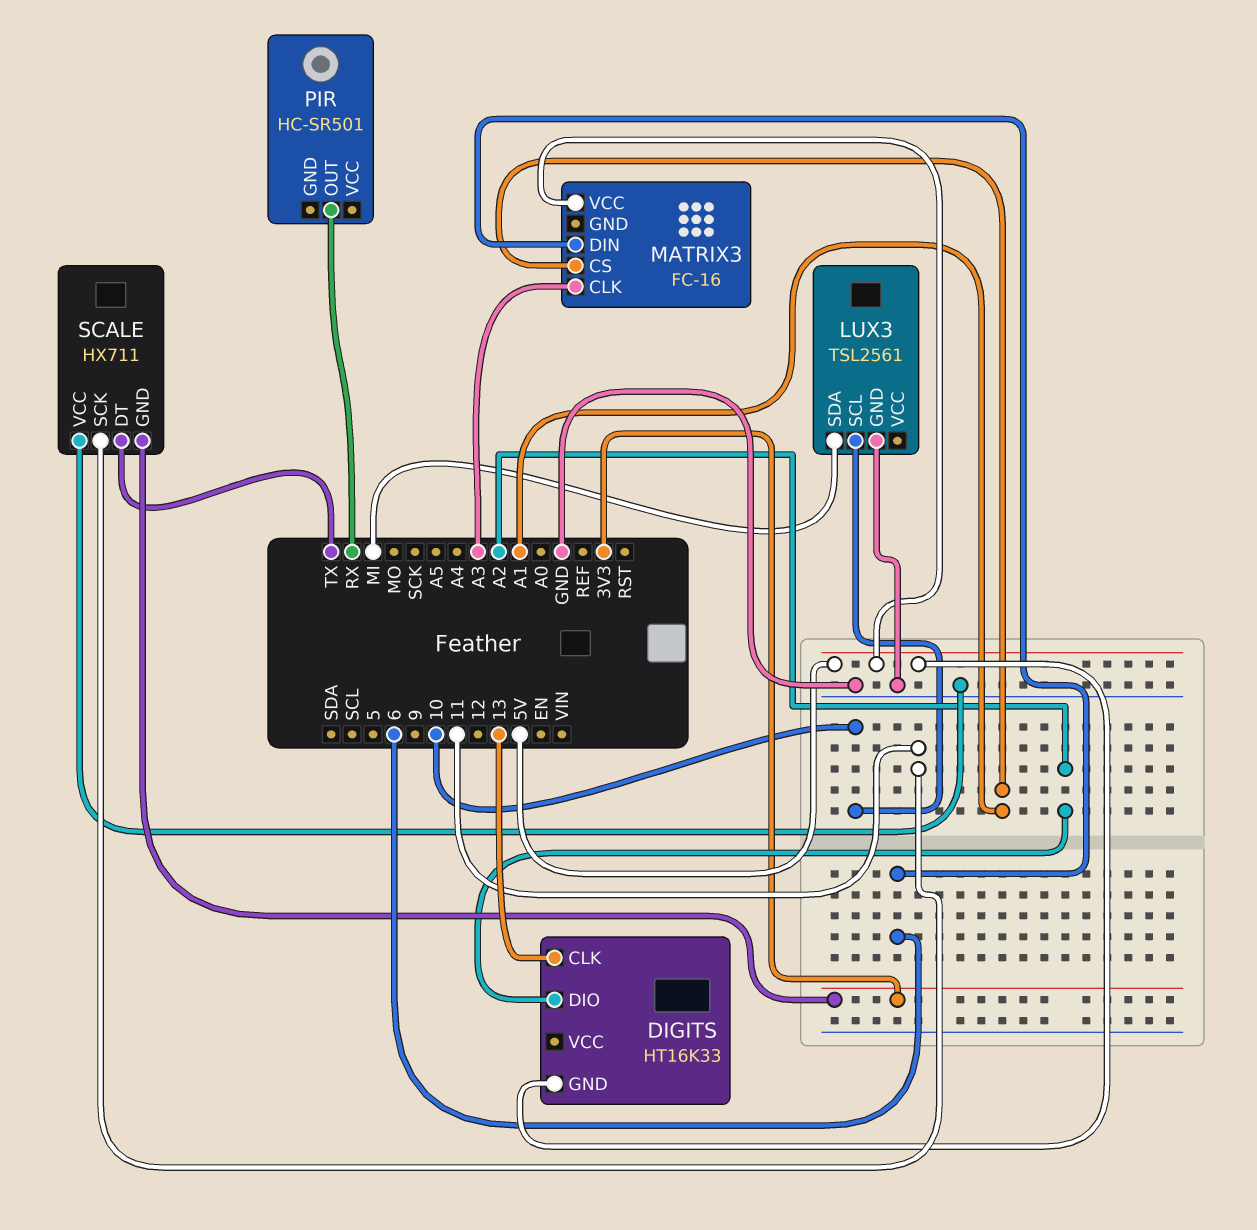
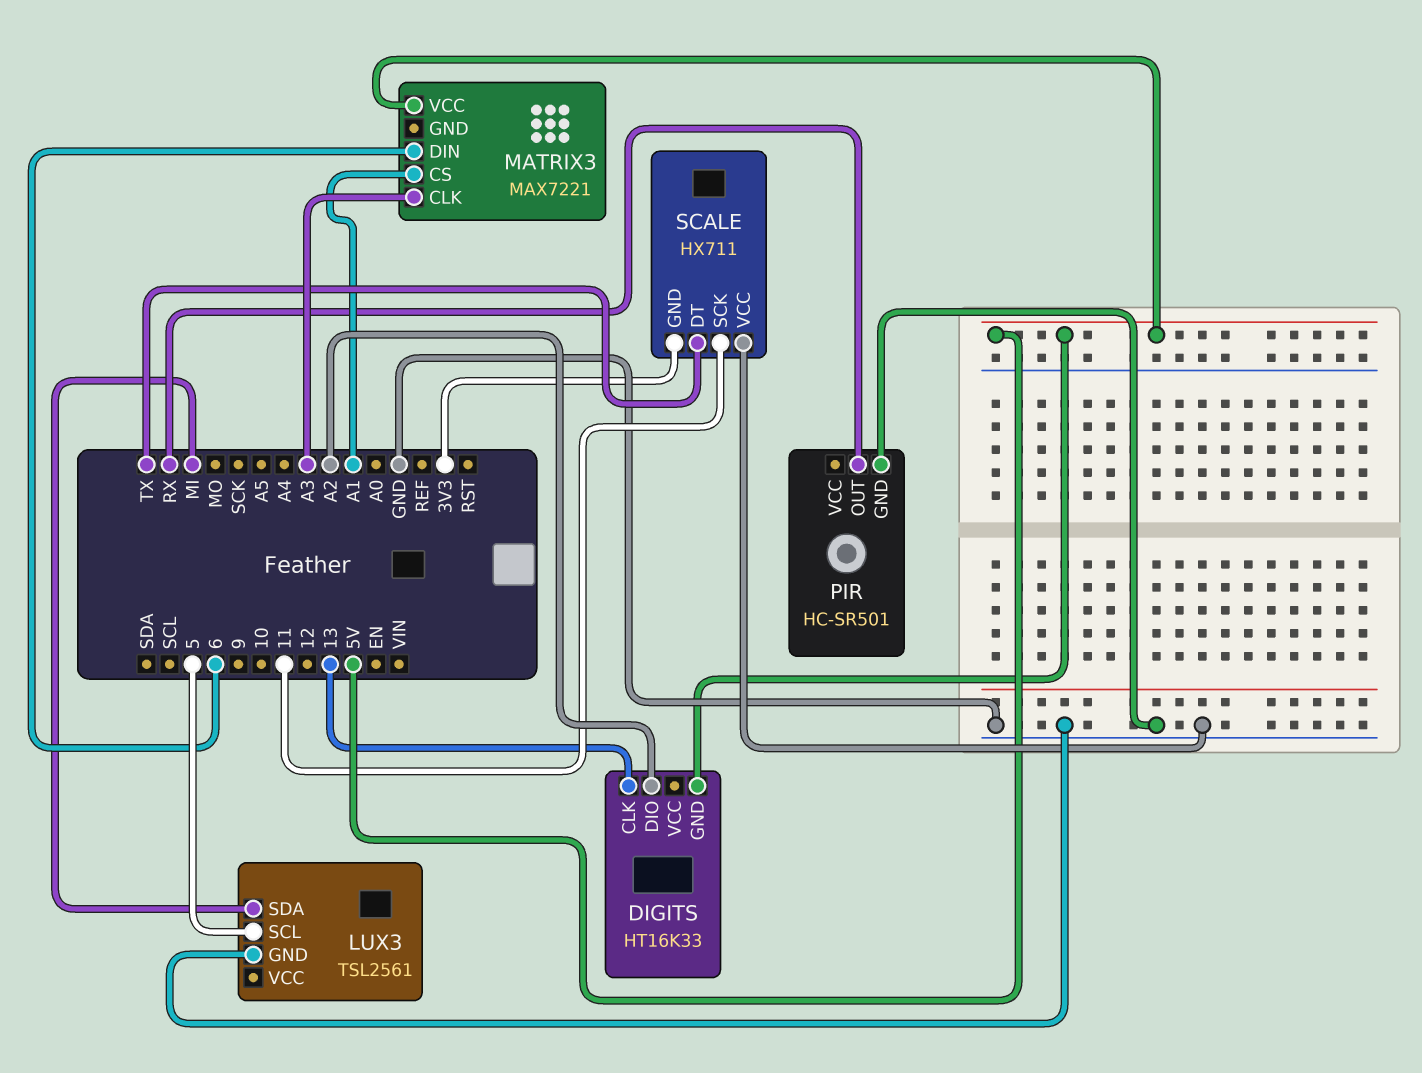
LUX3 pin SCL: 10 -> 5
MATRIX3: FC-16 -> MAX7221
PIR pin GND: none -> GND

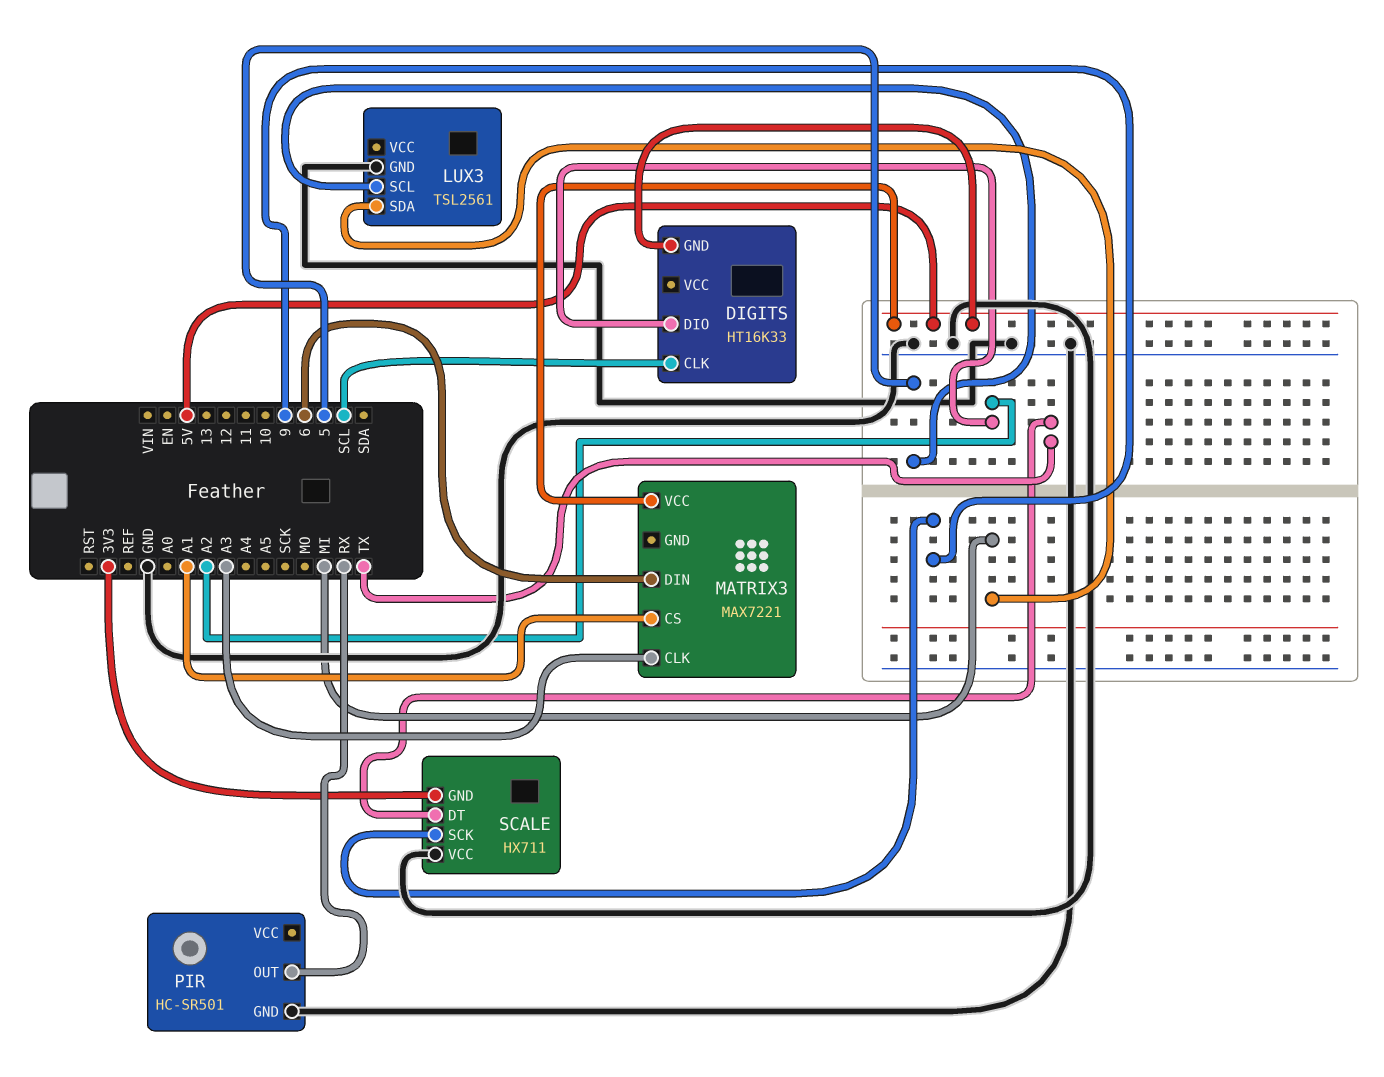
DIGITS pin CLK: 13 -> SCL
SCALE pin SCK: 11 -> 9

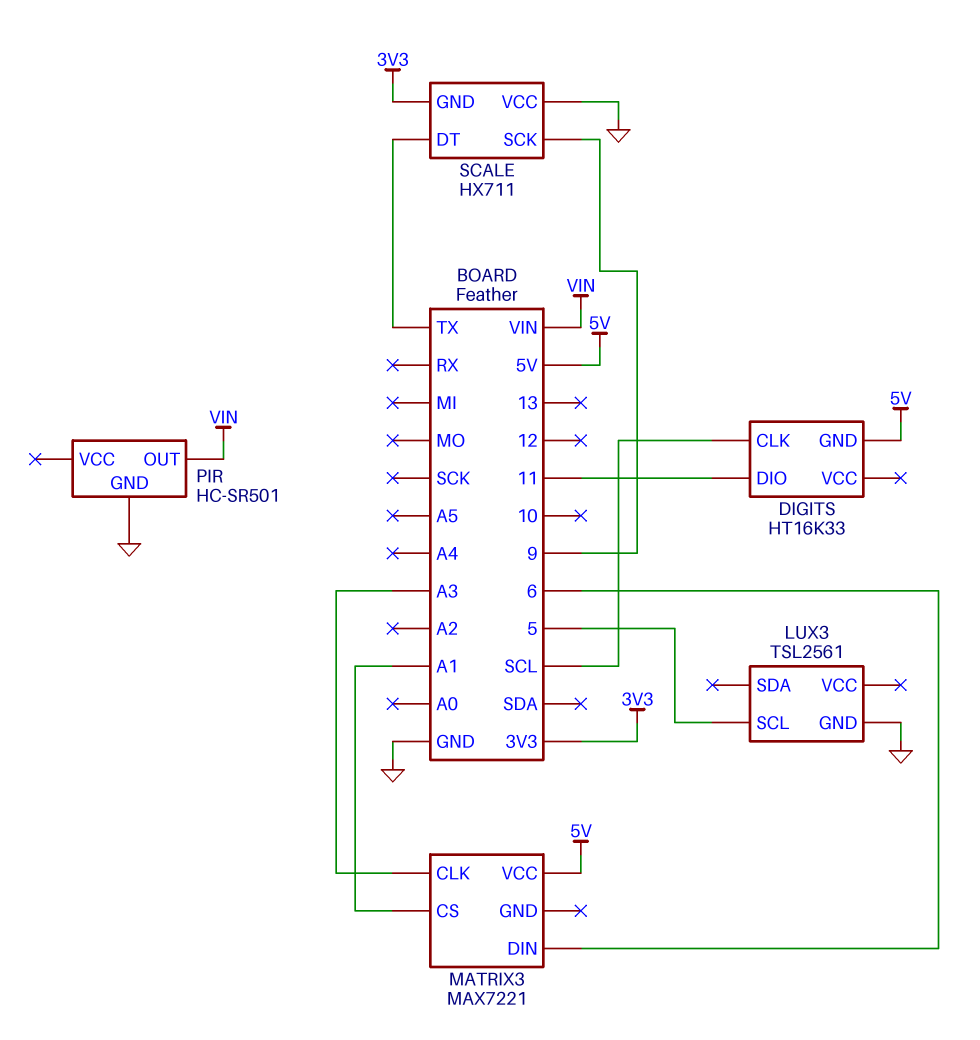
DIGITS pin DIO: A2 -> 11
LUX3 pin SDA: MI -> none
PIR pin OUT: RX -> VIN

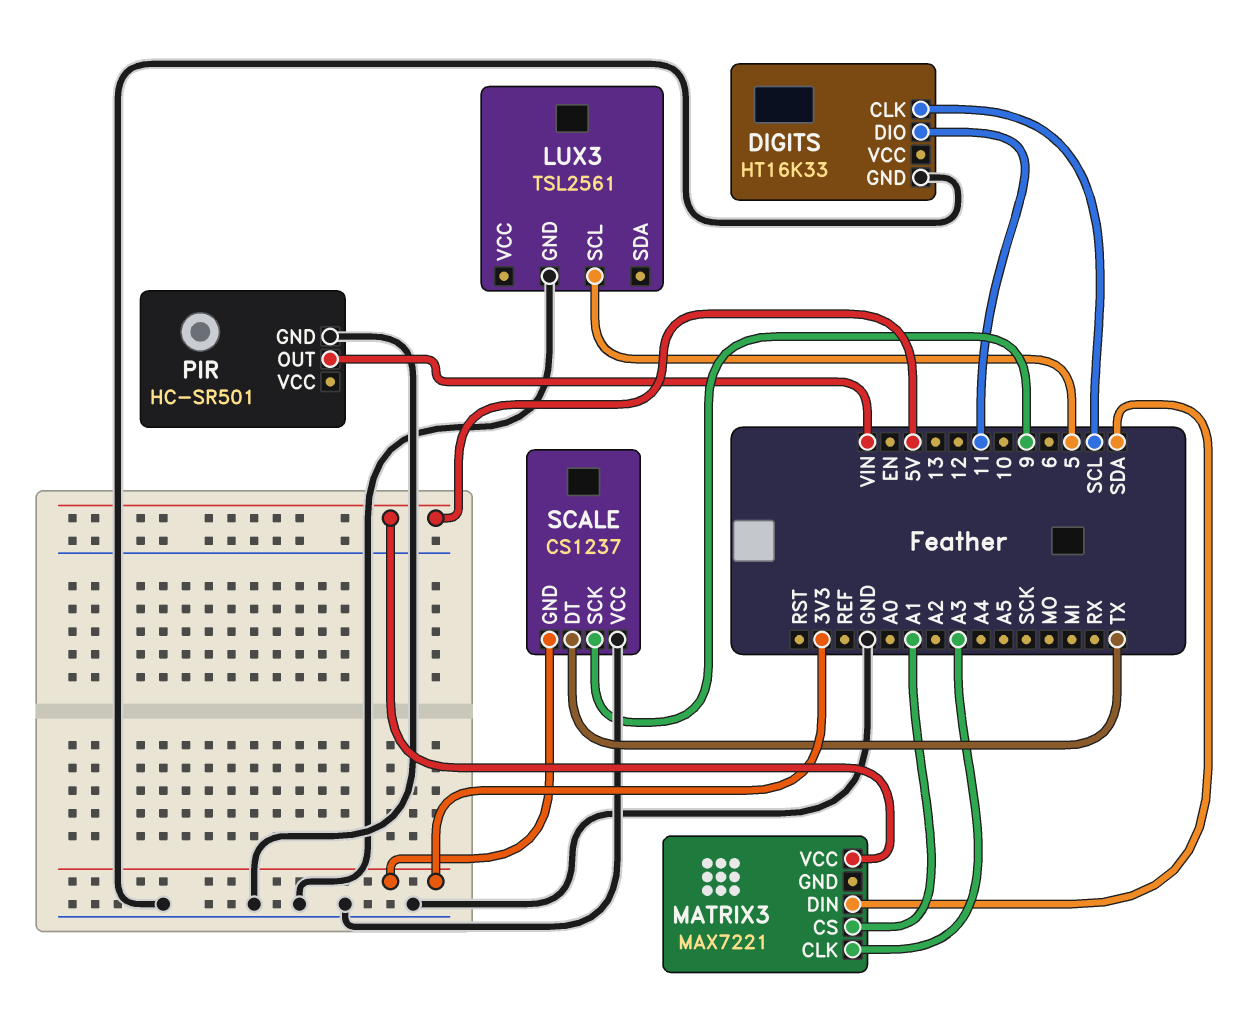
DIGITS pin GND: 5V -> GND
MATRIX3 pin DIN: 6 -> SDA
SCALE: HX711 -> CS1237

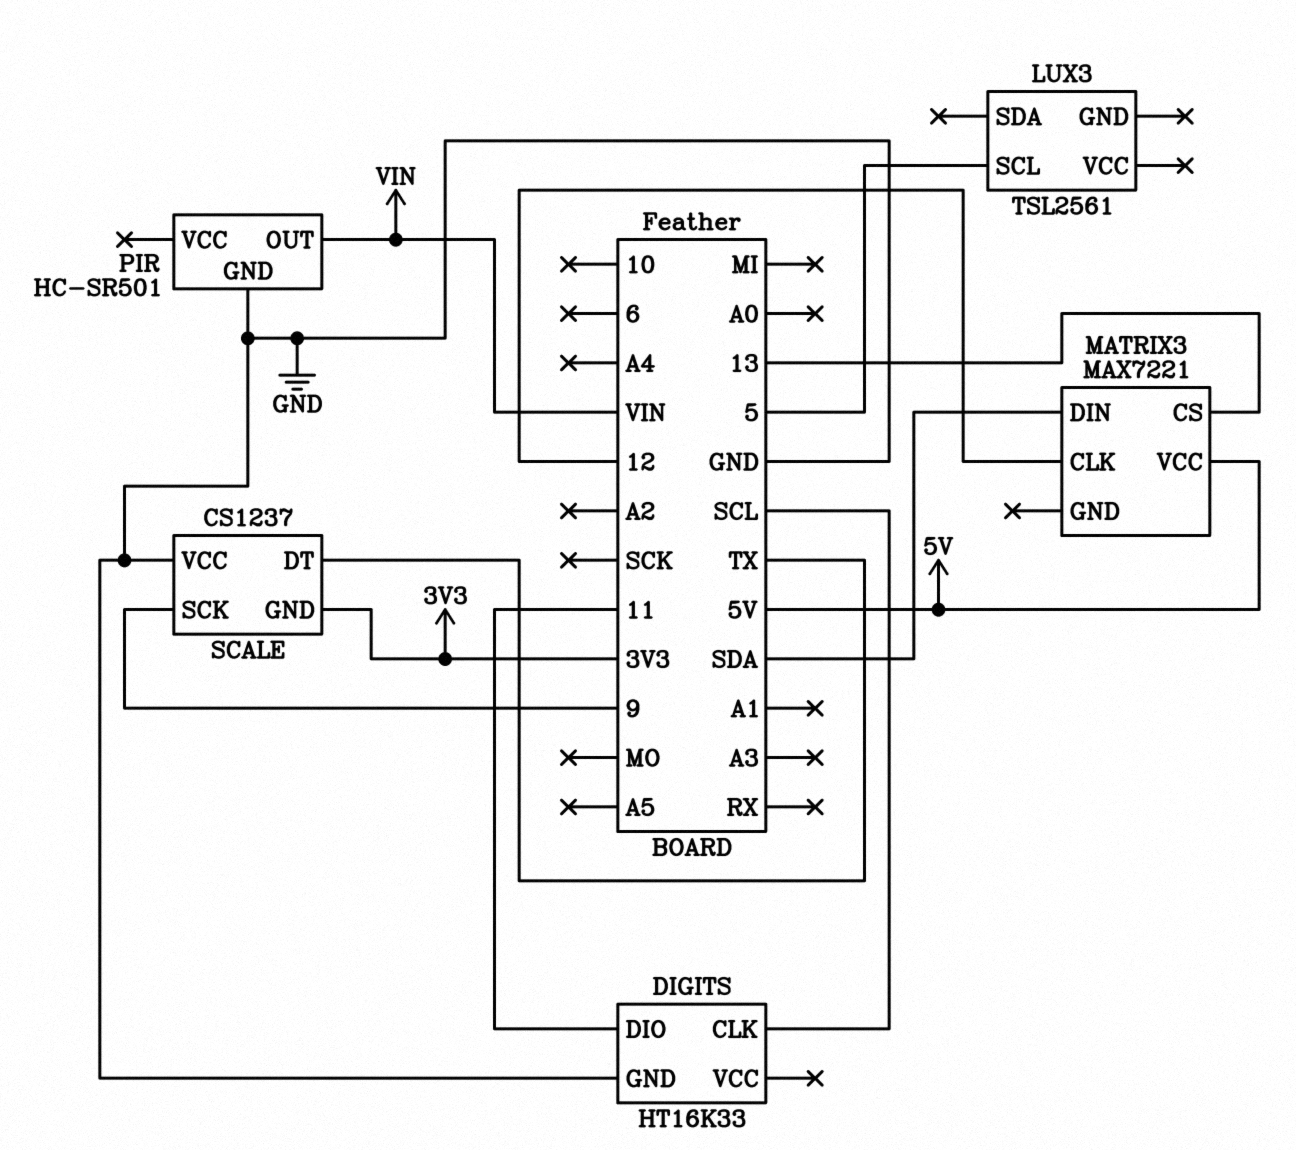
LUX3 pin GND: GND -> none
MATRIX3 pin CLK: A3 -> 12
MATRIX3 pin CS: A1 -> 13

